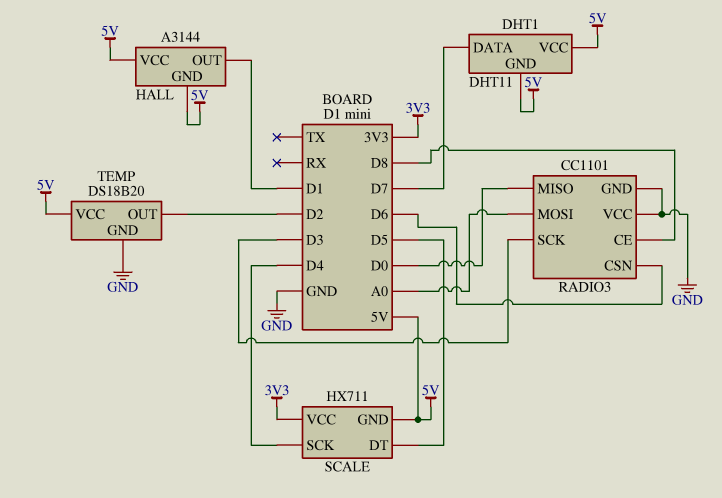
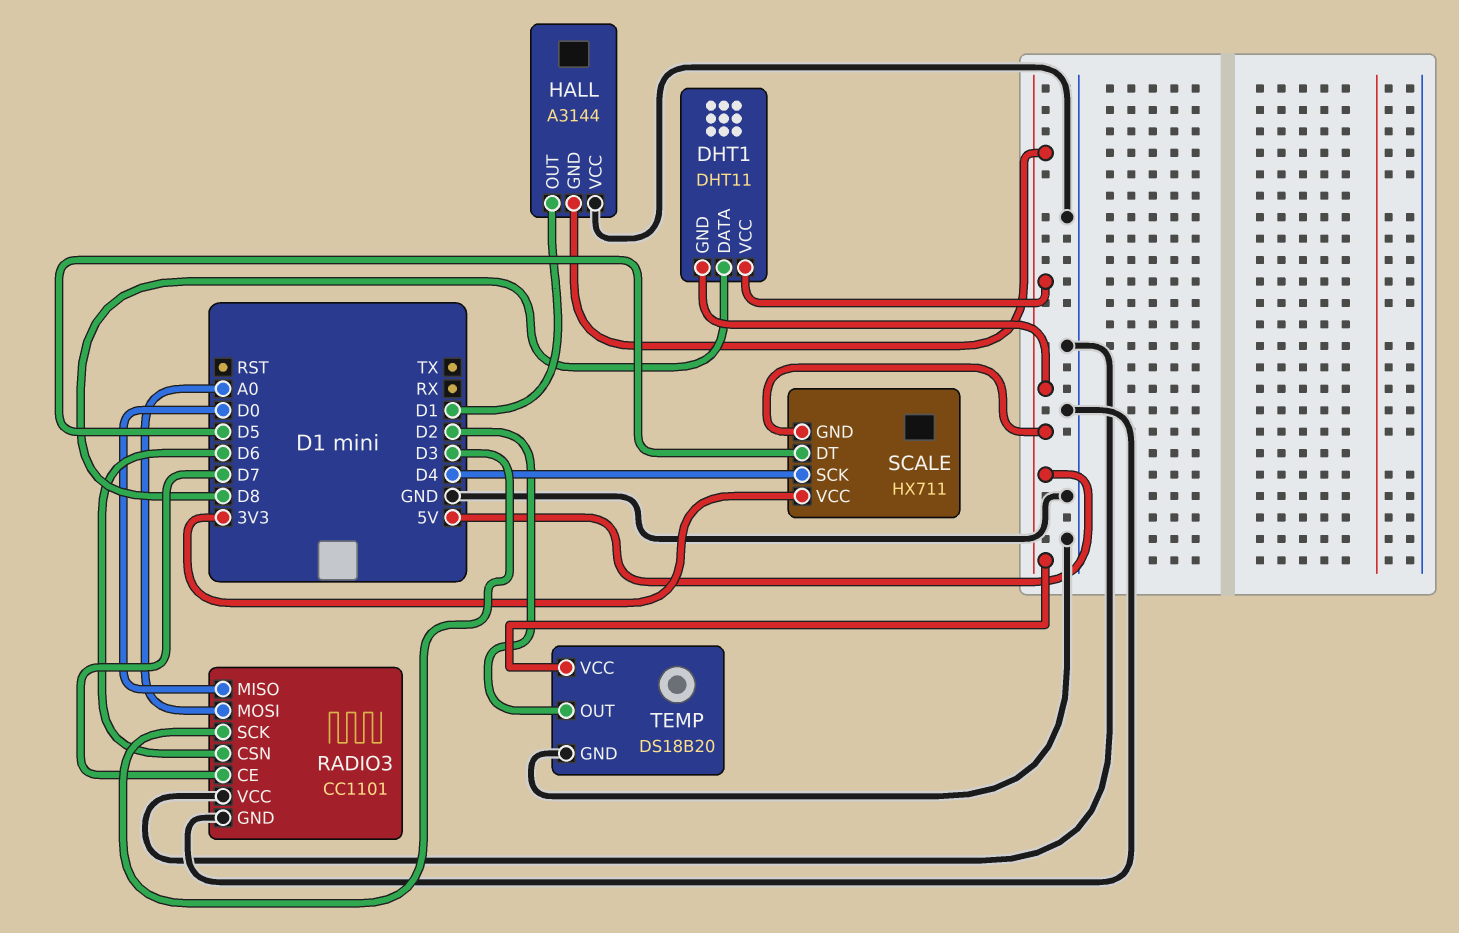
DHT1 pin DATA: D7 -> D8
HALL pin VCC: 5V -> GND
RADIO3 pin CE: D8 -> D7

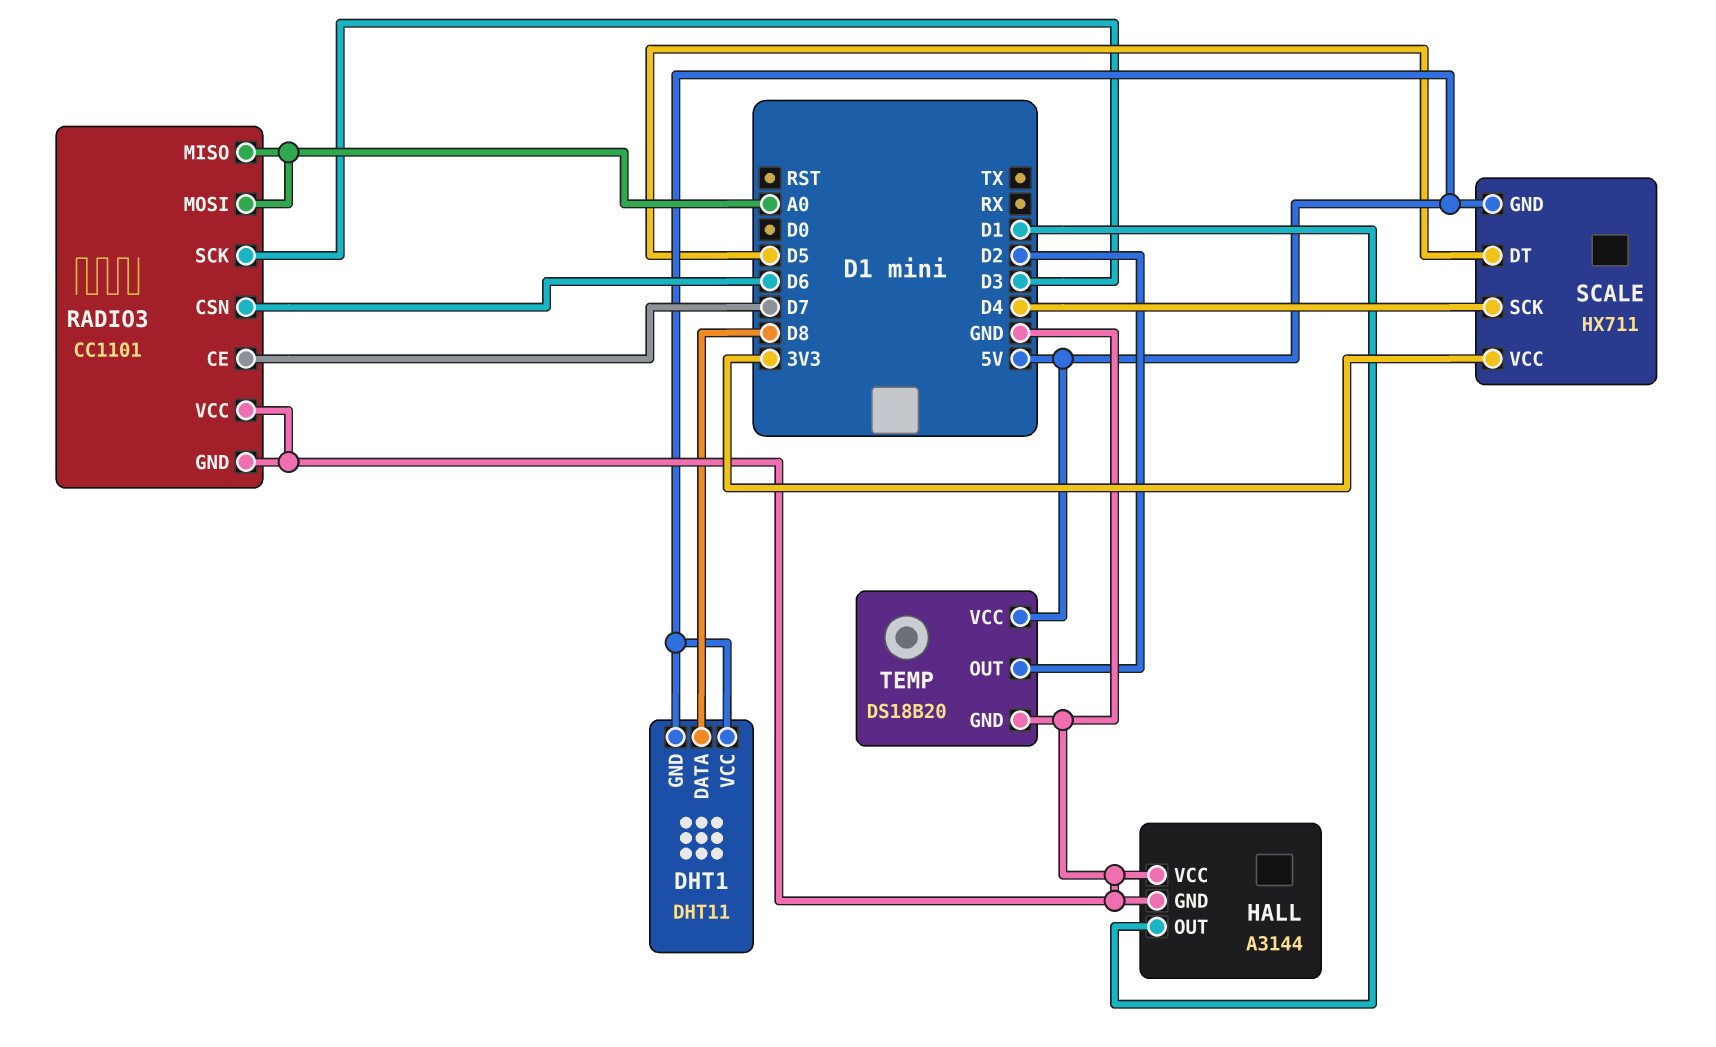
HALL pin GND: 5V -> GND
RADIO3 pin MISO: D0 -> A0

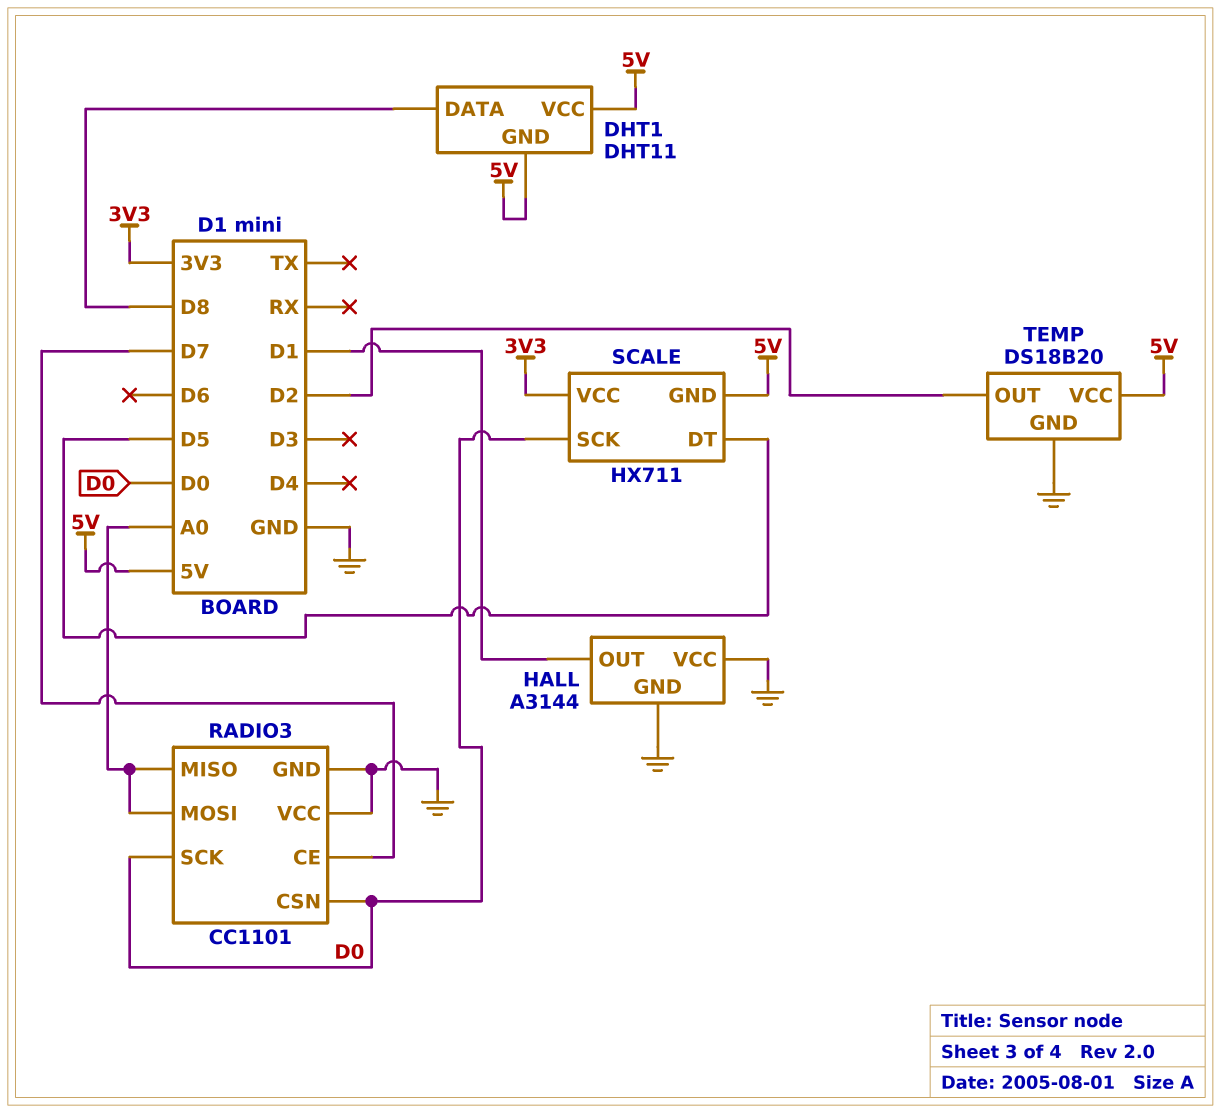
RADIO3 pin CSN: D6 -> D0
RADIO3 pin SCK: D3 -> D0
SCALE pin SCK: D4 -> D0

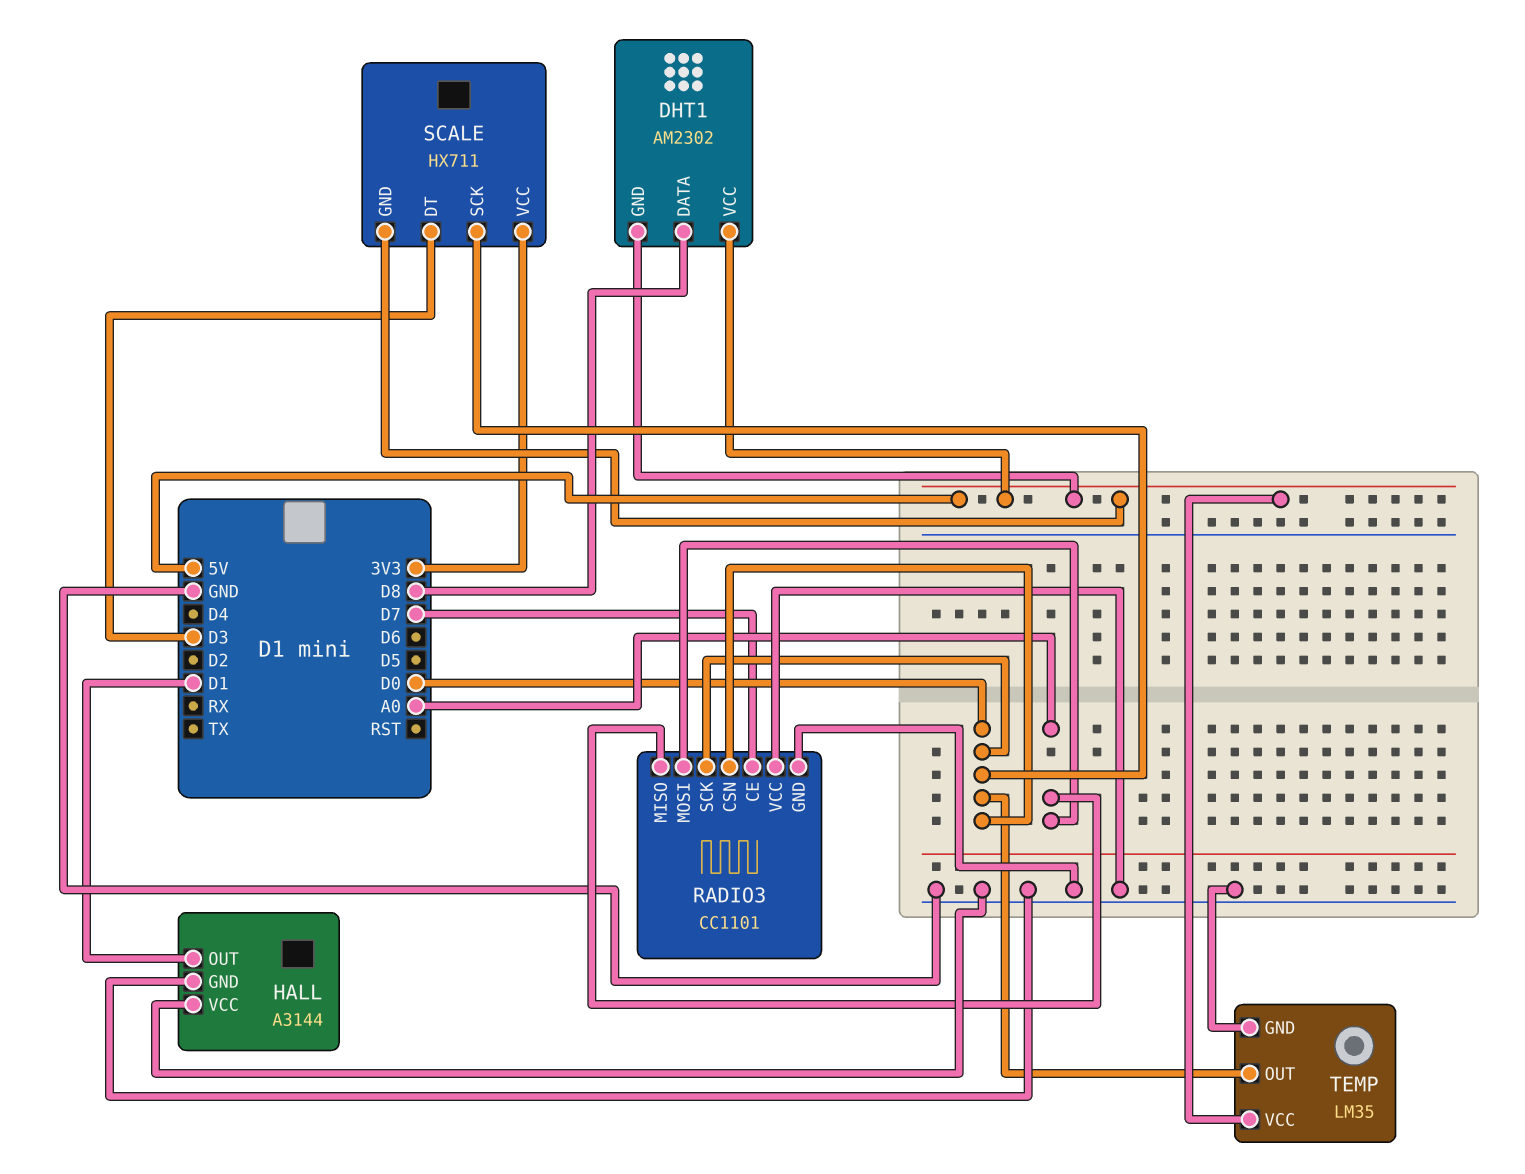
DHT1: DHT11 -> AM2302
SCALE pin DT: D5 -> D3
TEMP: DS18B20 -> LM35
TEMP pin OUT: D2 -> D0

